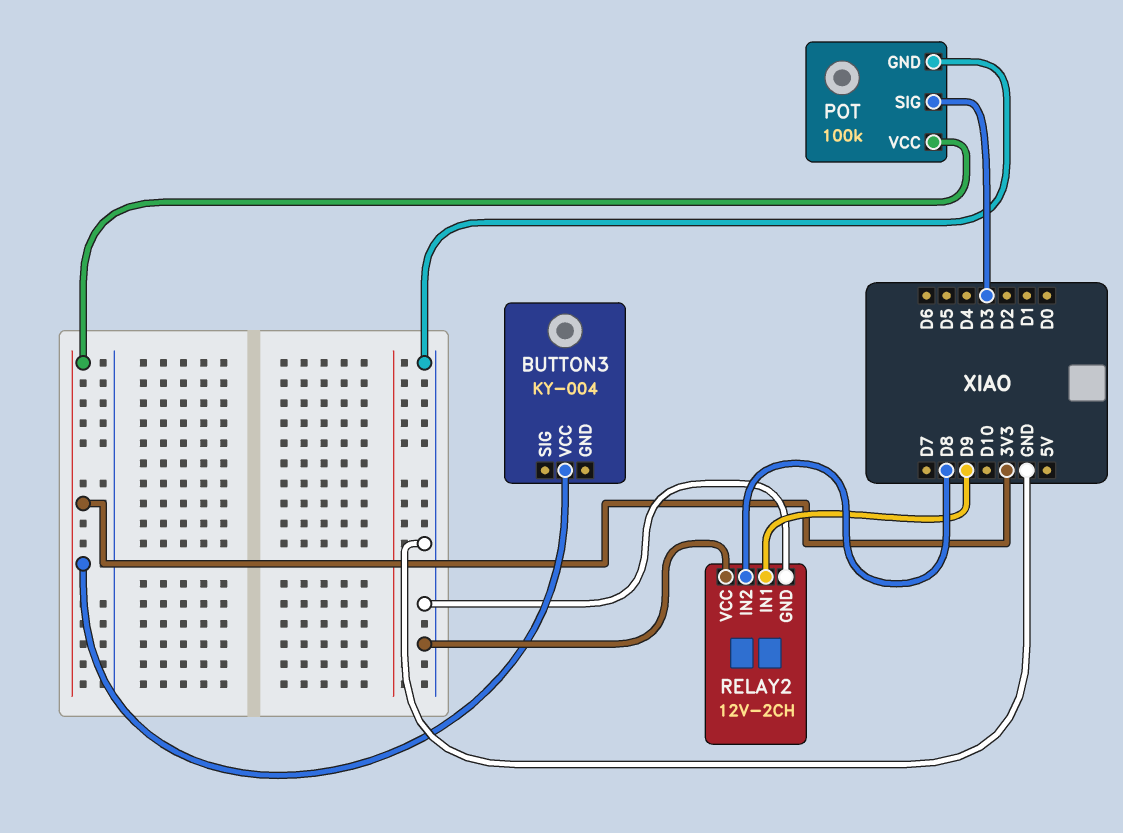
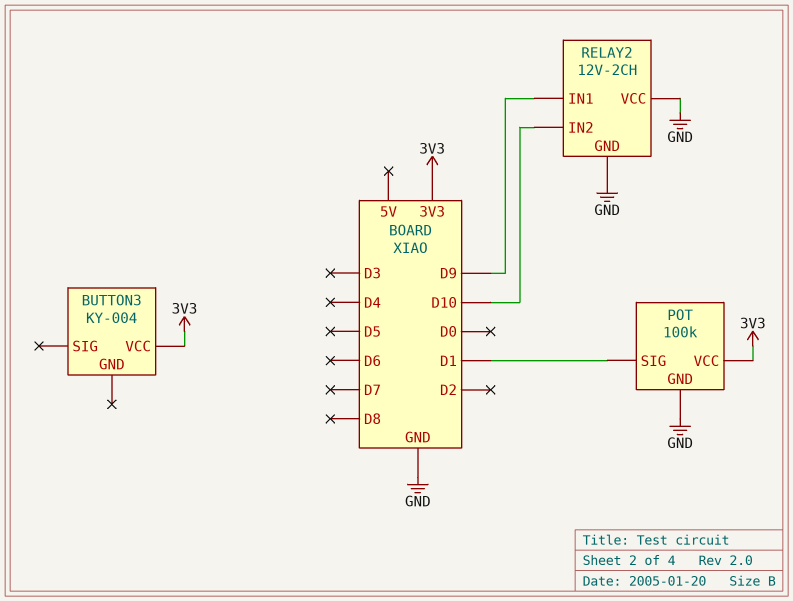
POT pin SIG: D3 -> D1
RELAY2 pin IN2: D8 -> D10

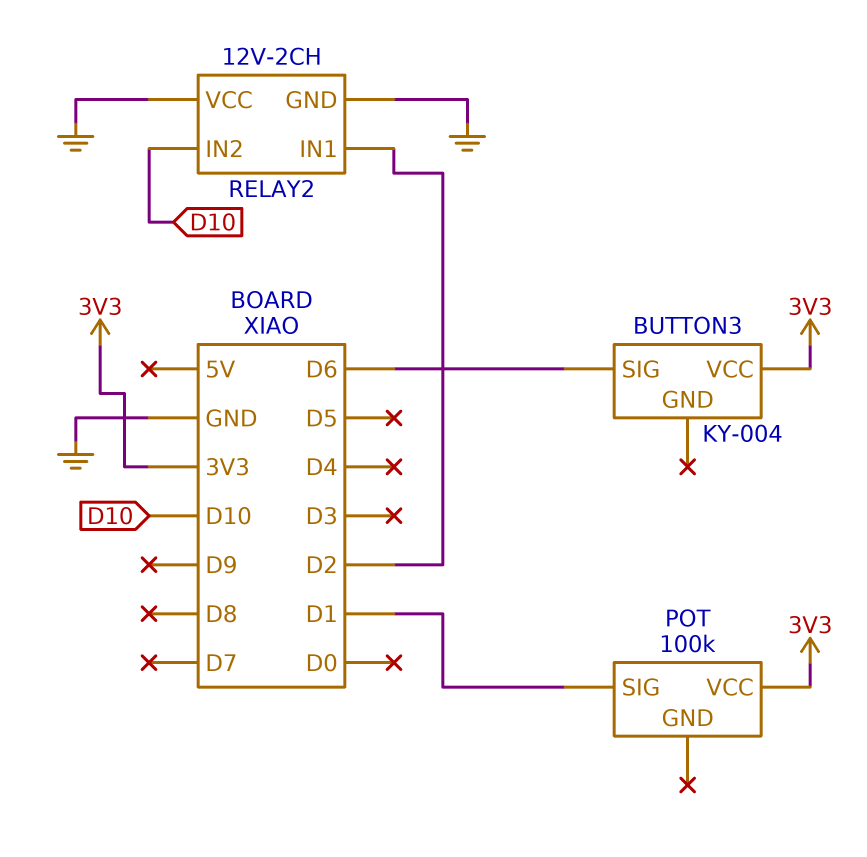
BUTTON3 pin SIG: none -> D6
POT pin GND: GND -> none
RELAY2 pin IN1: D9 -> D2

